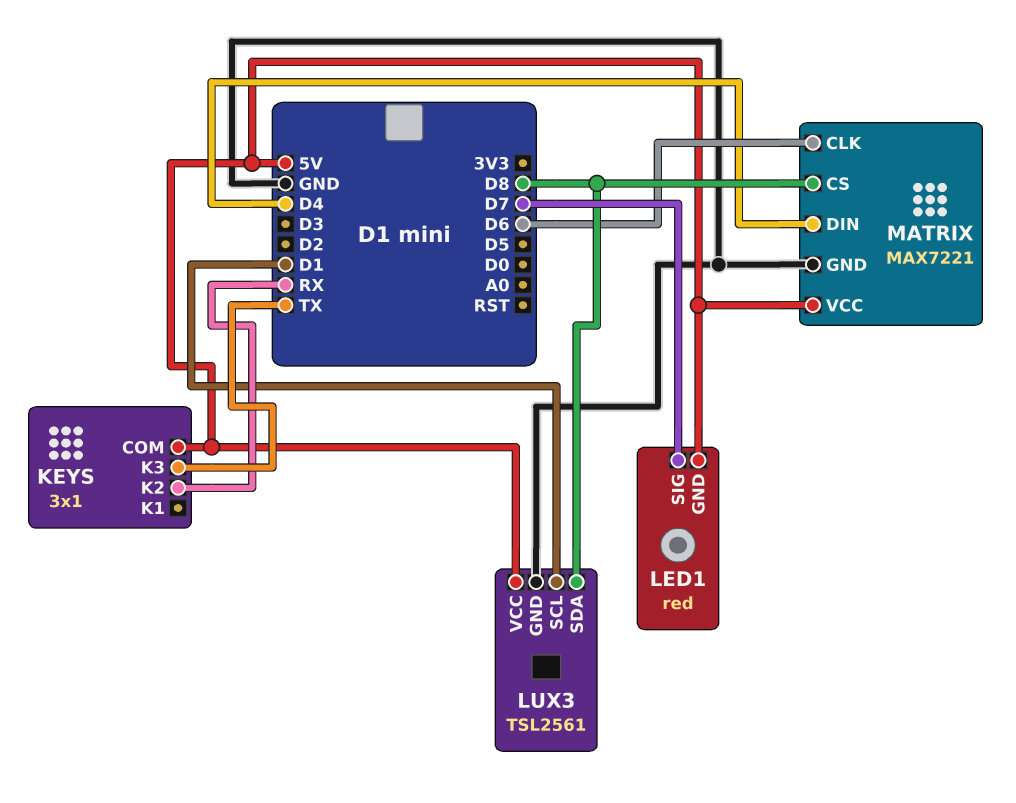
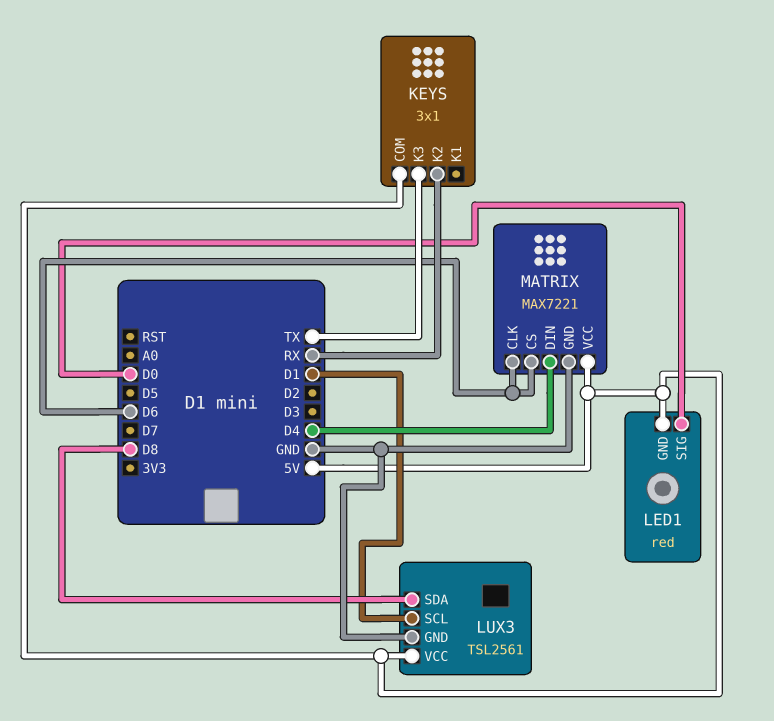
LED1 pin SIG: D7 -> D0
MATRIX pin CS: D8 -> D6

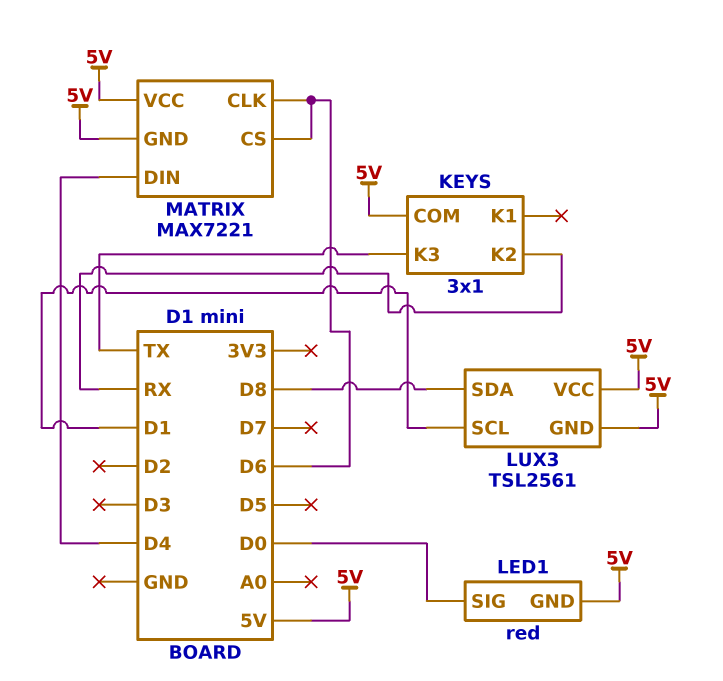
LUX3 pin GND: GND -> 5V
MATRIX pin GND: GND -> 5V

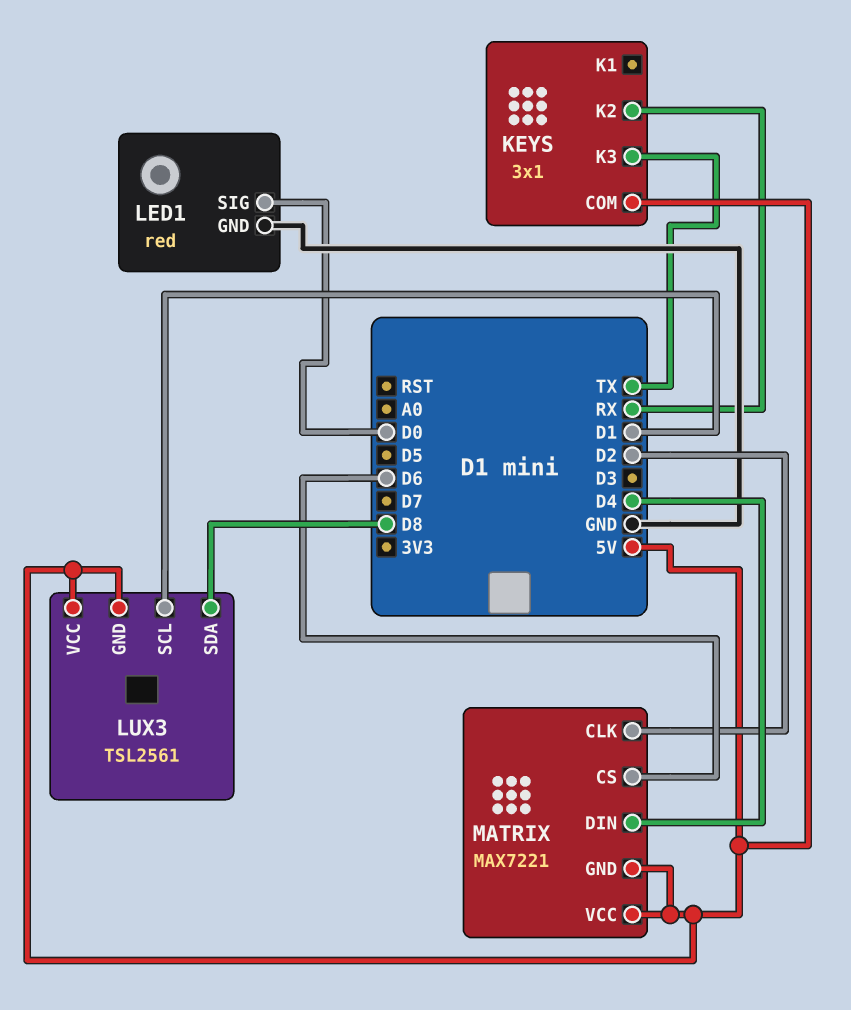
LED1 pin GND: 5V -> GND
MATRIX pin CLK: D6 -> D2

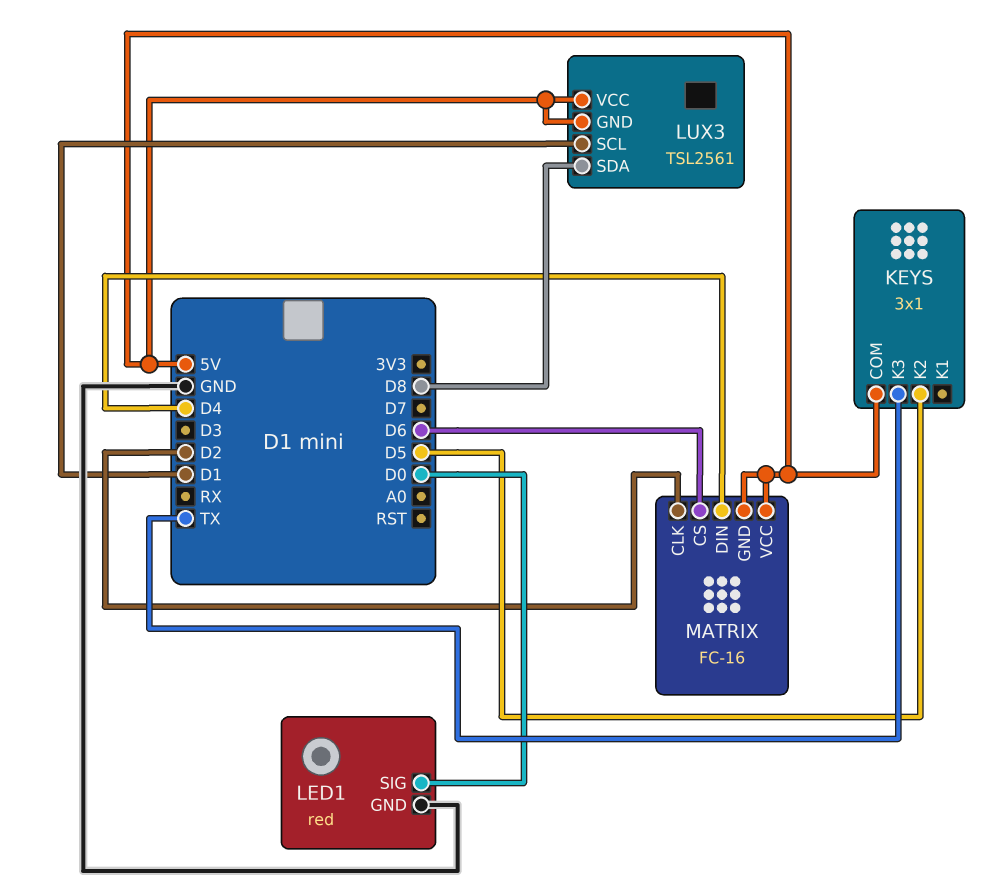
KEYS pin K2: RX -> D5
MATRIX: MAX7221 -> FC-16

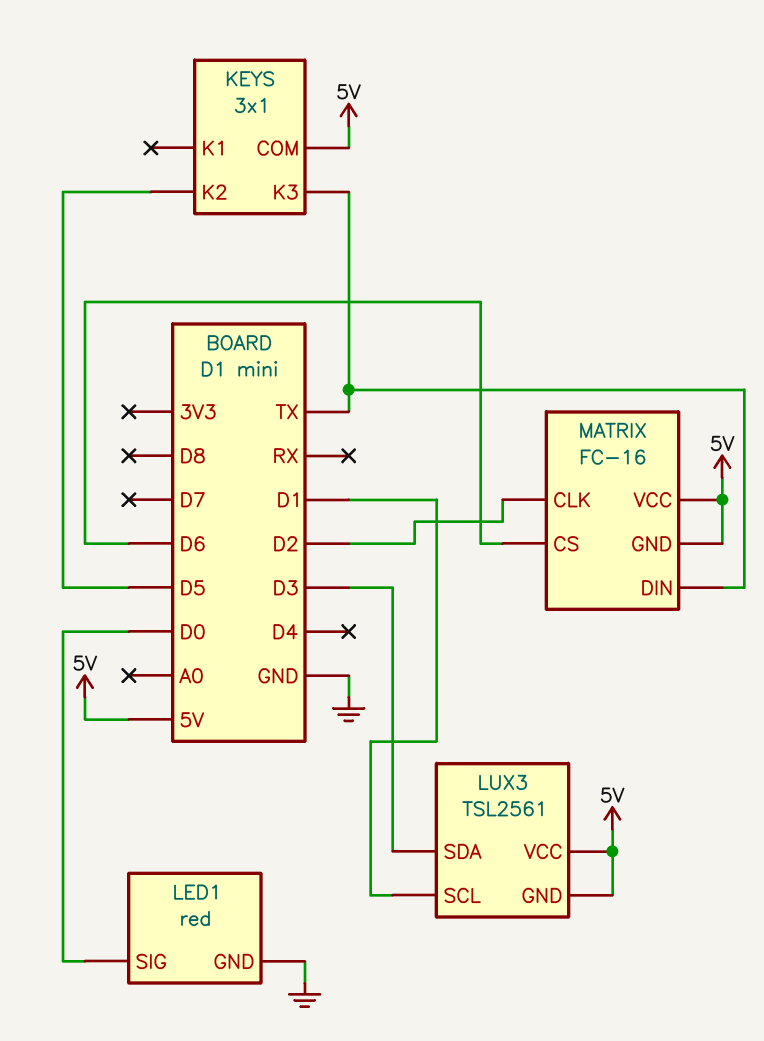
LUX3 pin SDA: D8 -> D3
MATRIX pin DIN: D4 -> TX

